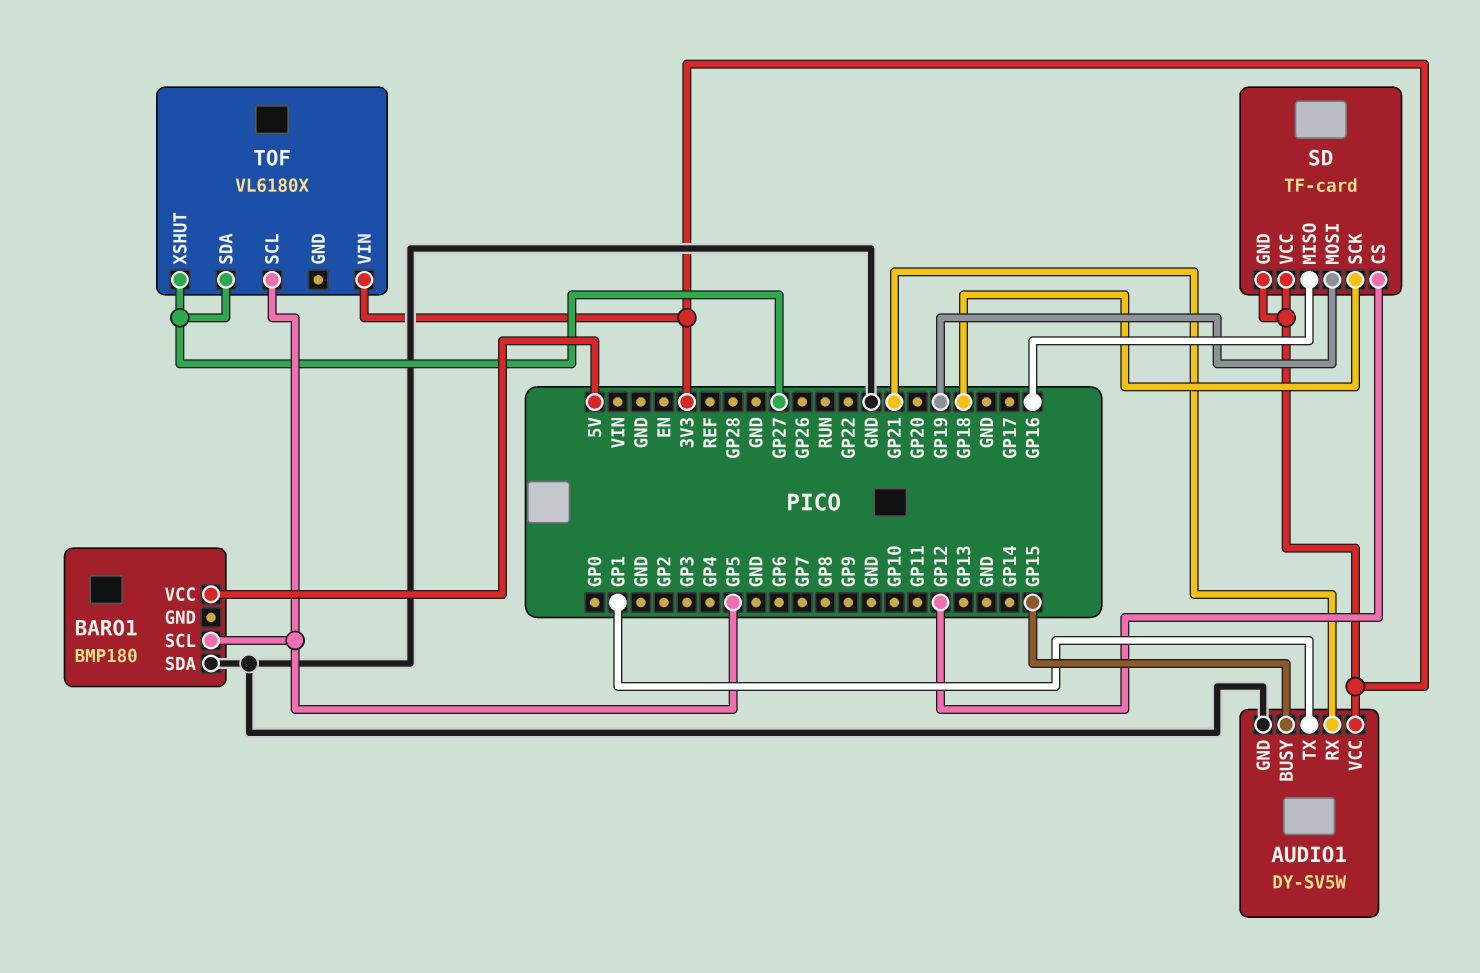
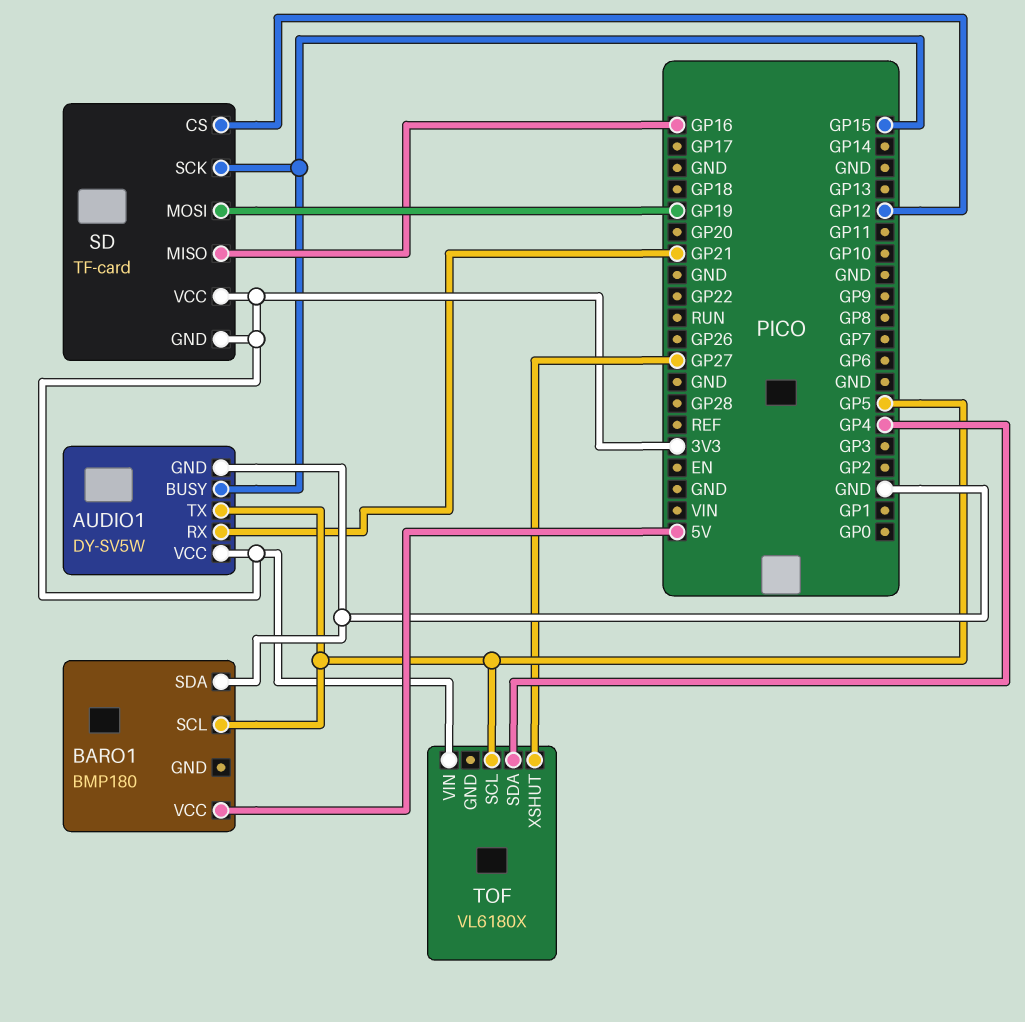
AUDIO1 pin TX: GP1 -> GP5
SD pin SCK: GP18 -> GP15
TOF pin SDA: GP27 -> GP4

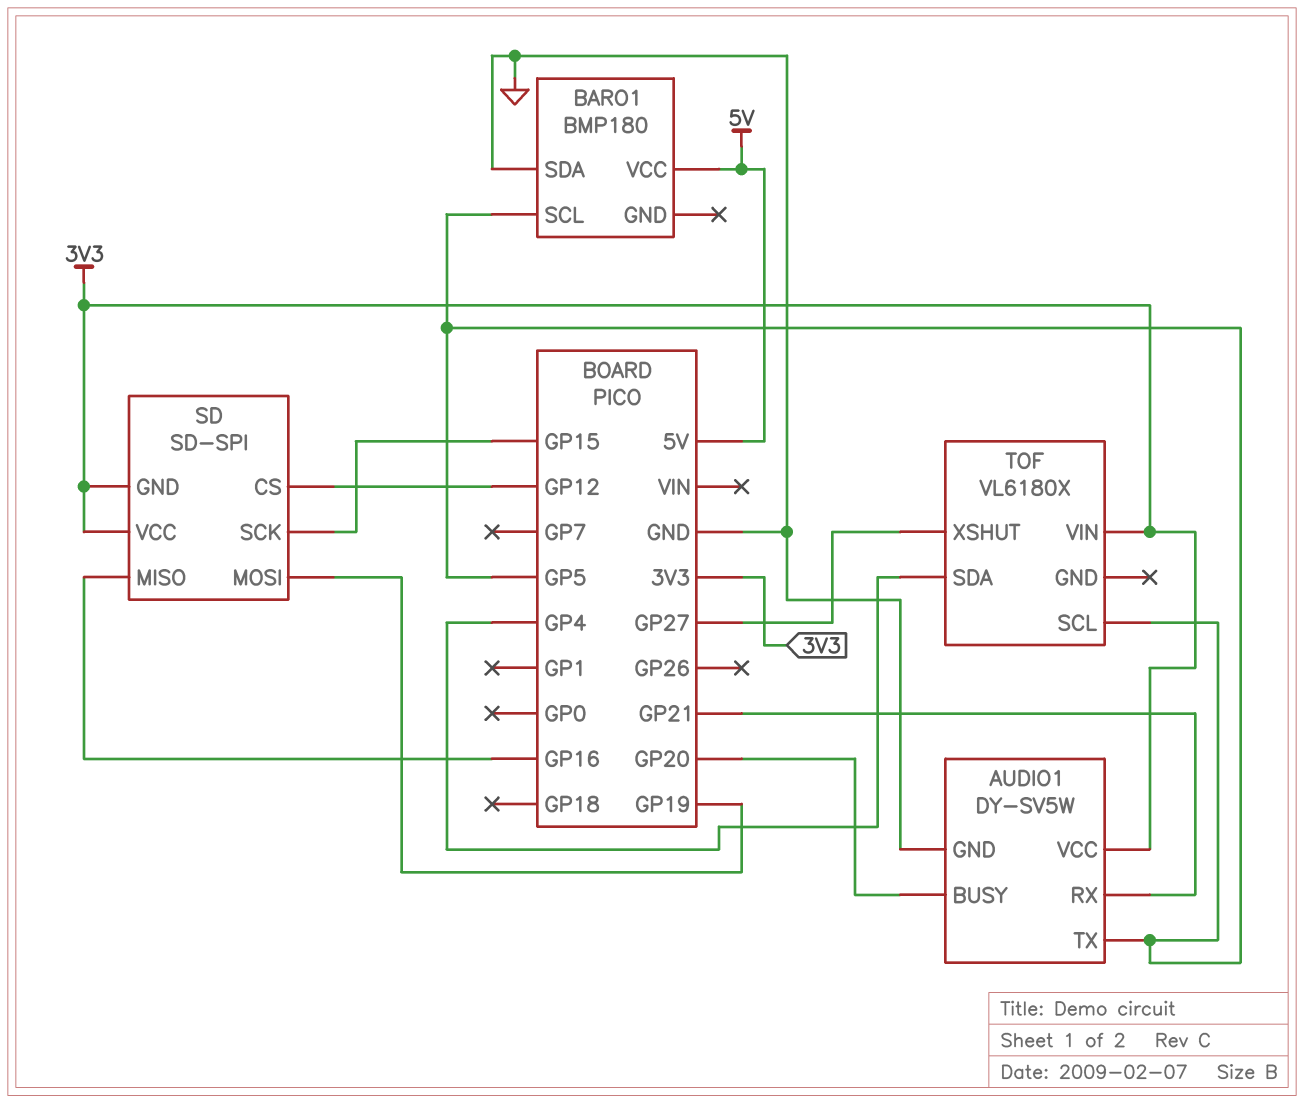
AUDIO1 pin BUSY: GP15 -> GP20
SD: TF-card -> SD-SPI

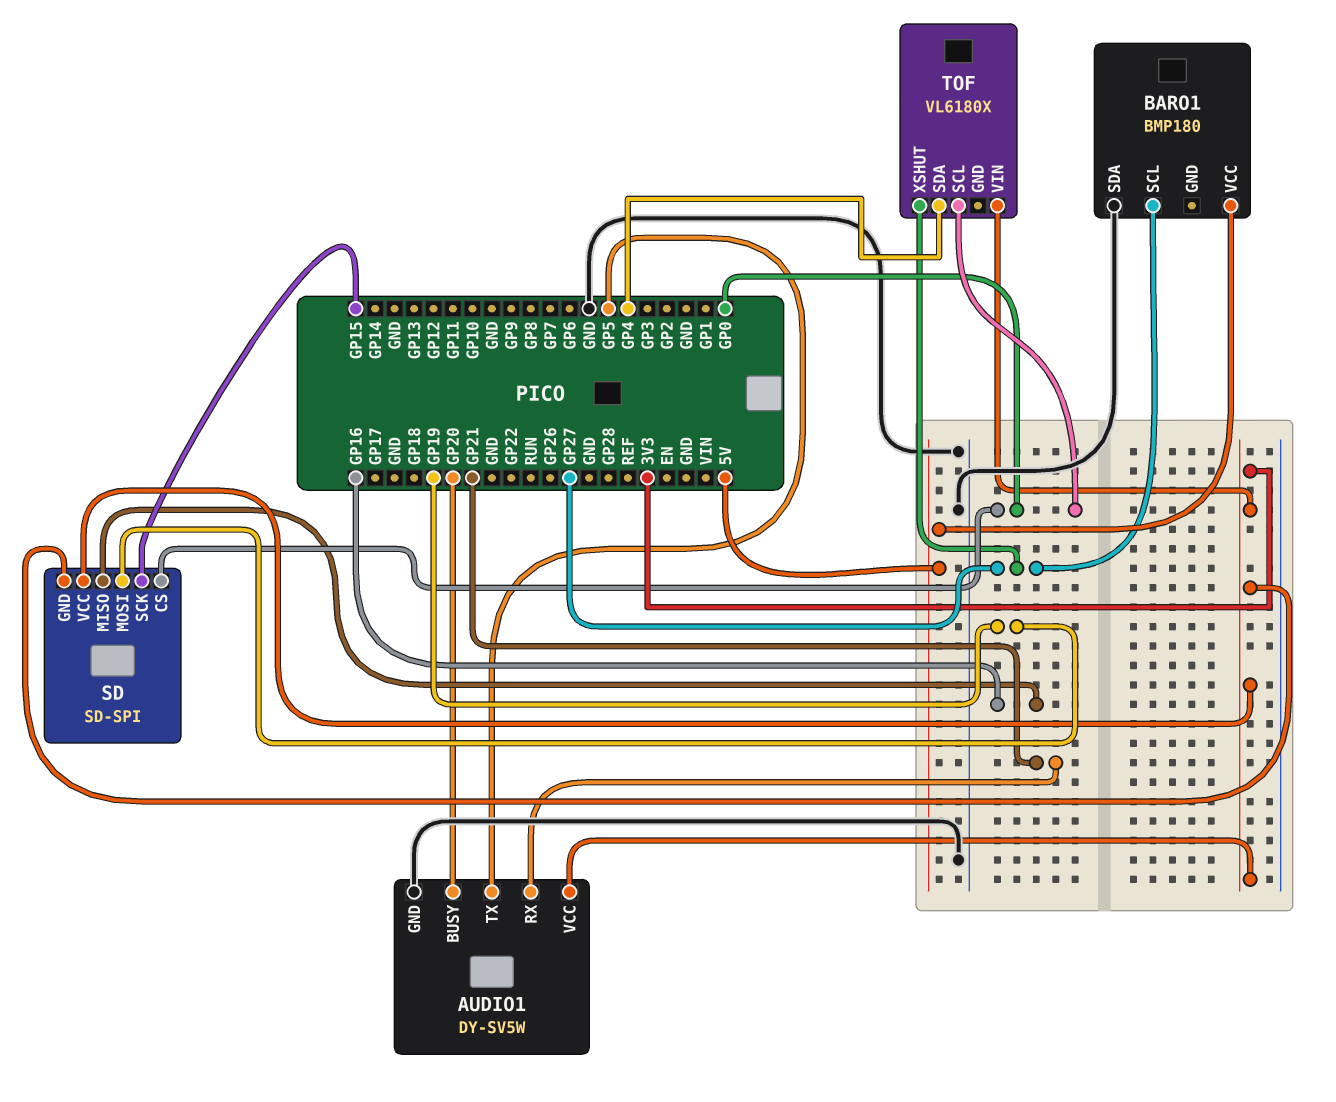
BARO1 pin SCL: GP5 -> GP27
SD pin CS: GP12 -> GP0
TOF pin SCL: GP5 -> GP0

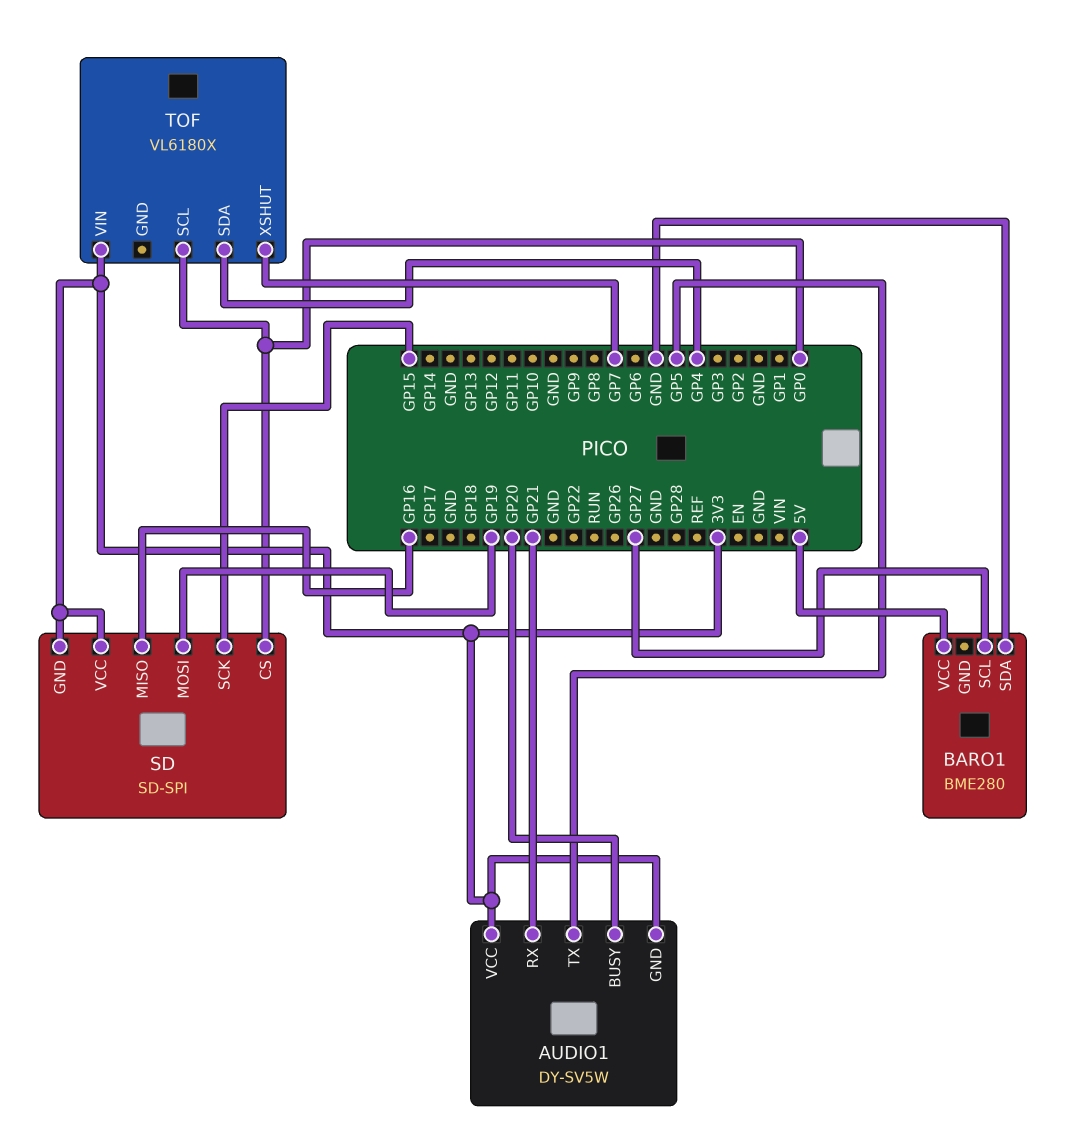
AUDIO1 pin GND: GND -> 3V3
BARO1: BMP180 -> BME280
TOF pin XSHUT: GP27 -> GP7

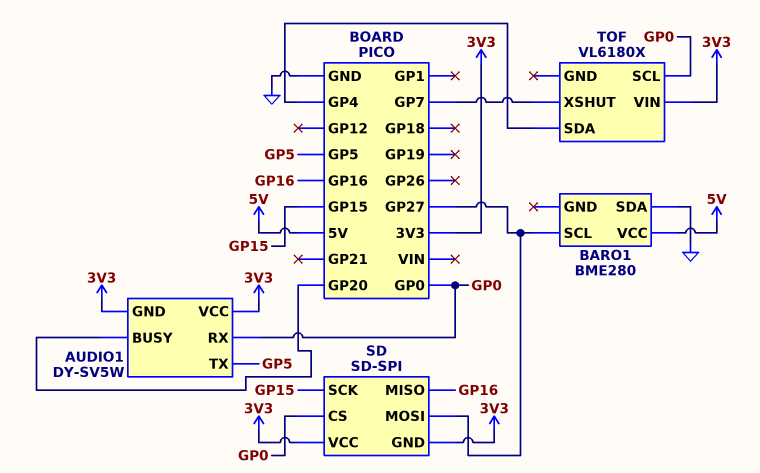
AUDIO1 pin RX: GP21 -> GP0
SD pin MOSI: GP19 -> GP27

